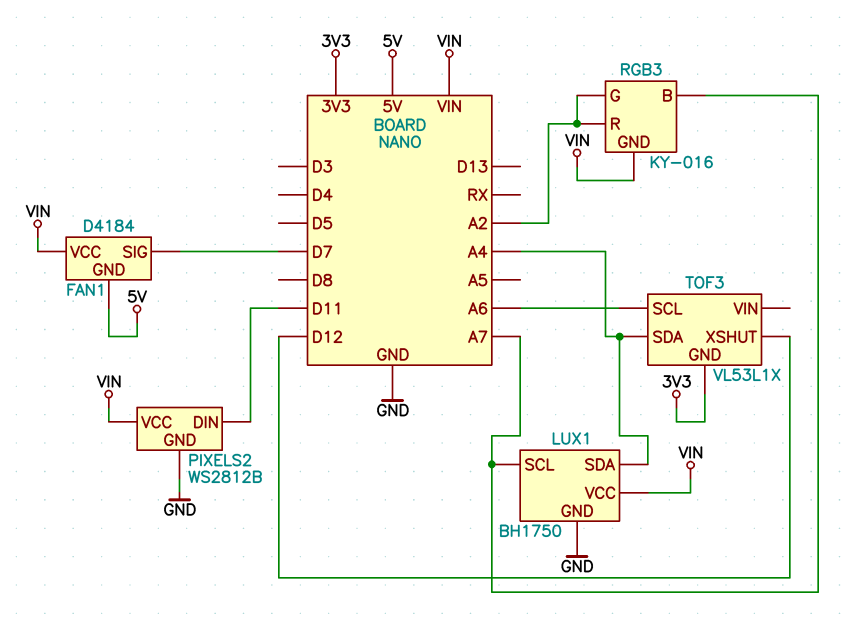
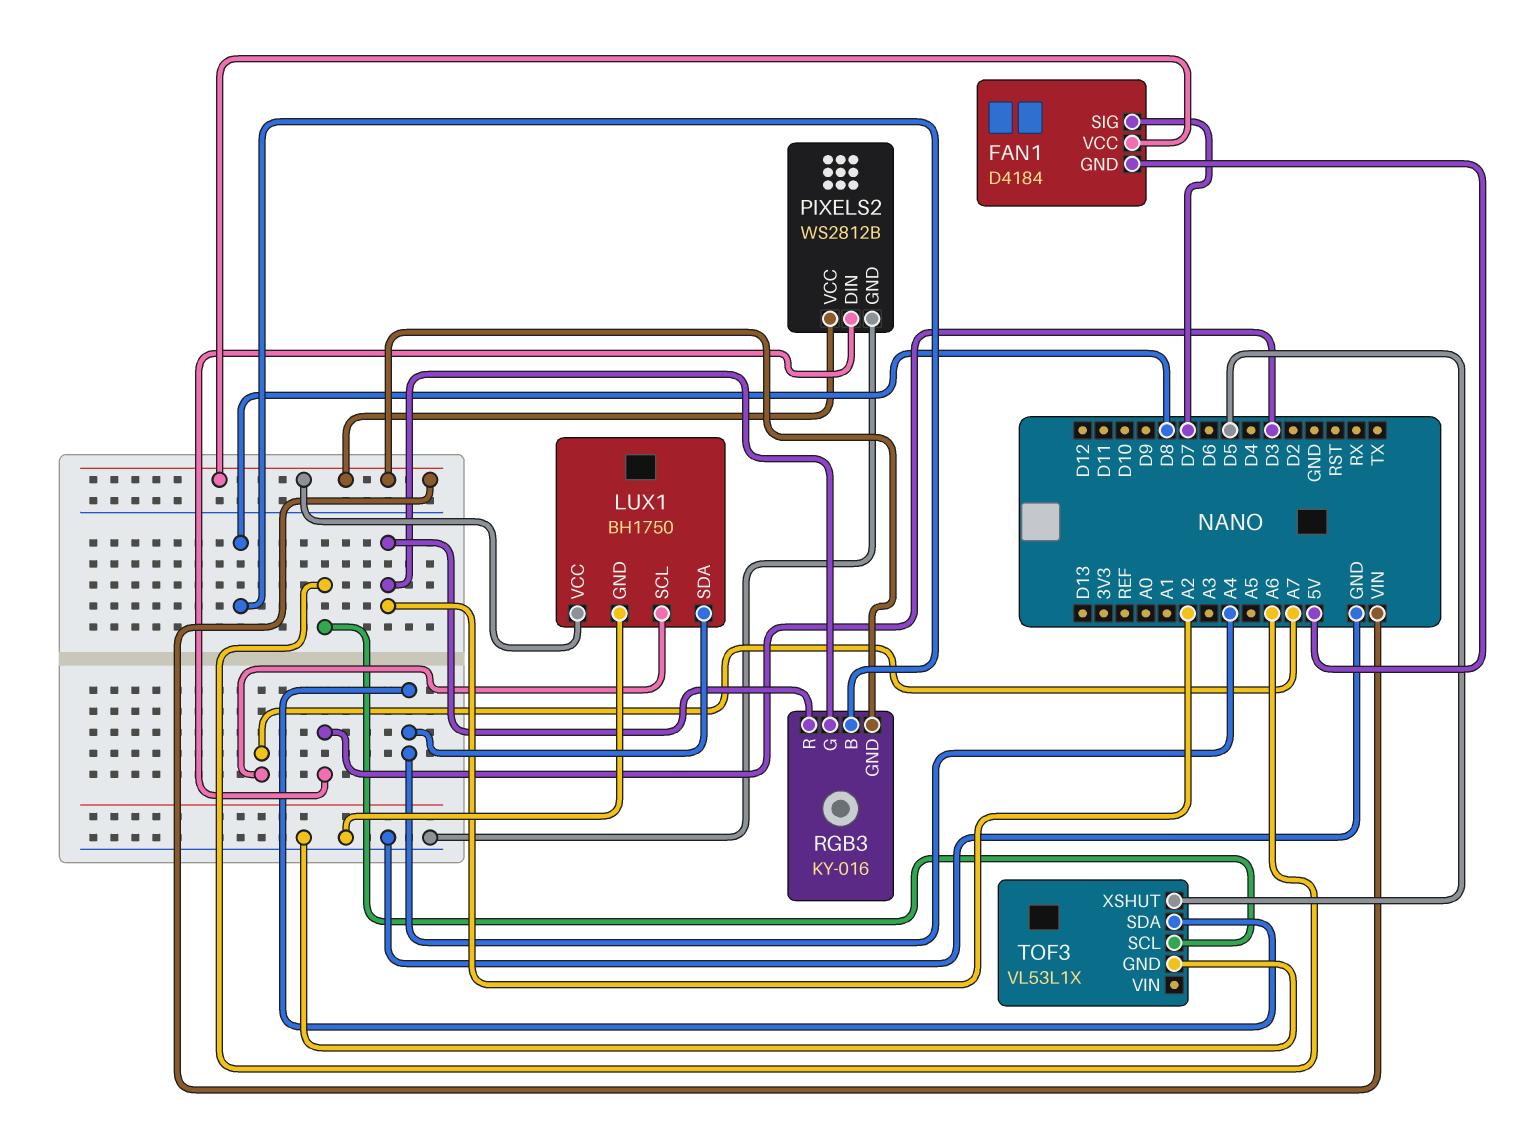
PIXELS2 pin DIN: D11 -> D3
RGB3 pin B: A7 -> D8
TOF3 pin GND: 3V3 -> GND
TOF3 pin XSHUT: D12 -> D5

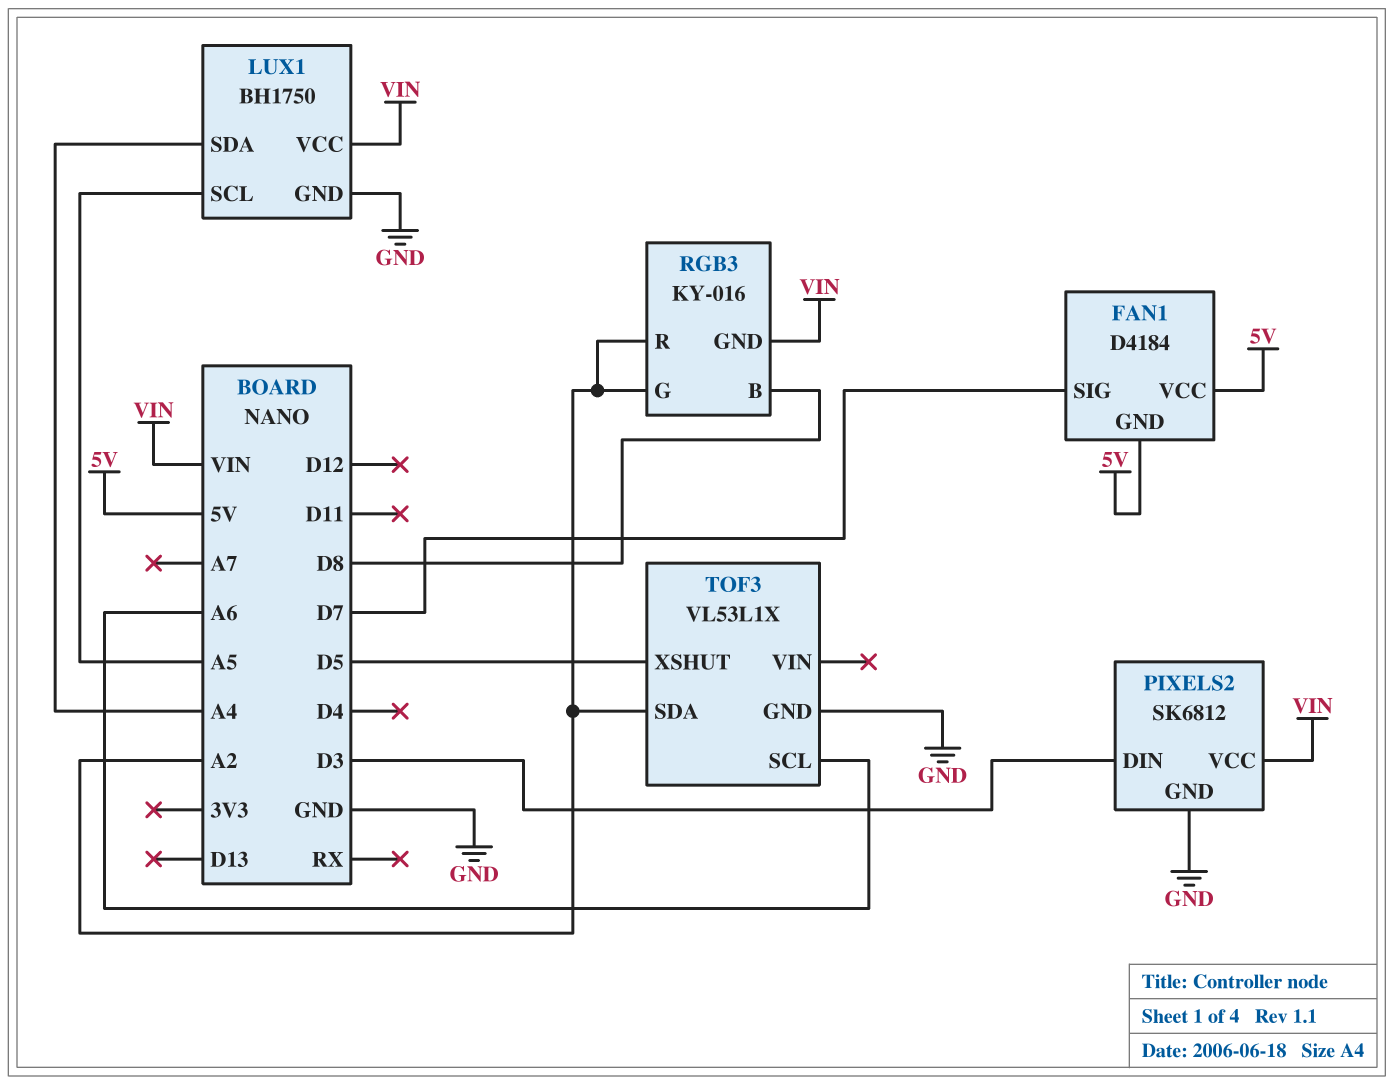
FAN1 pin VCC: VIN -> 5V
LUX1 pin SCL: A7 -> A5
PIXELS2: WS2812B -> SK6812
TOF3 pin SDA: A4 -> A2

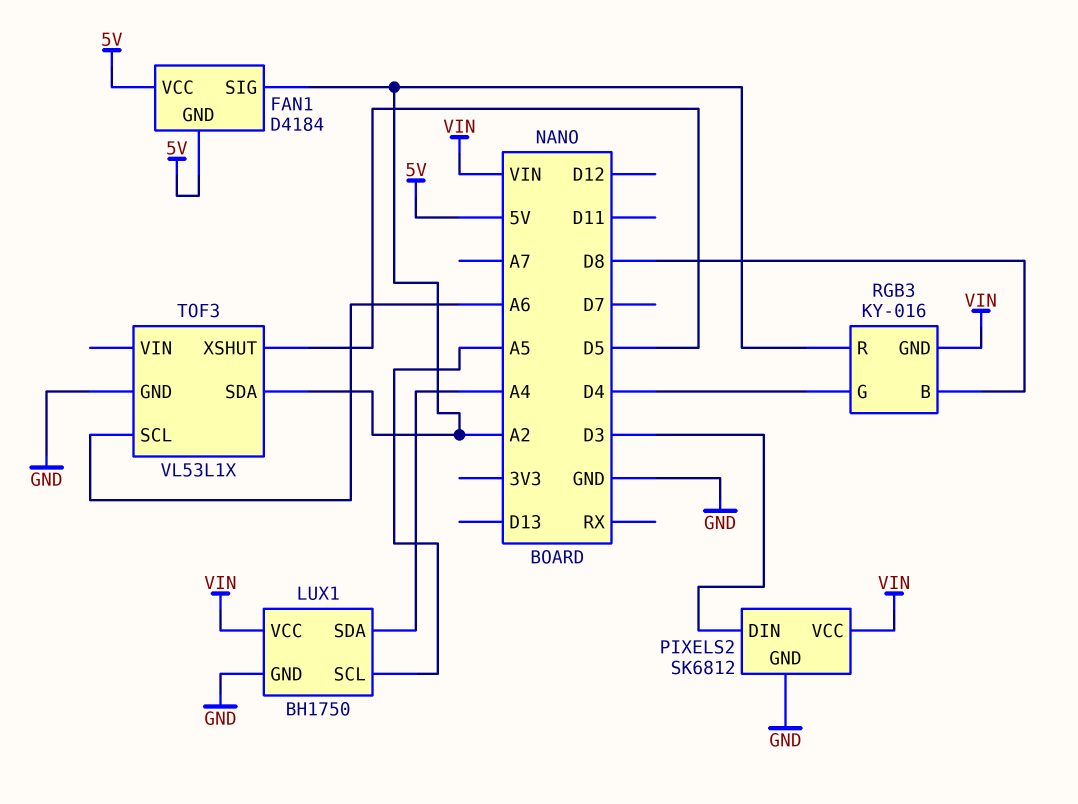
FAN1 pin SIG: D7 -> A2
RGB3 pin G: A2 -> D4

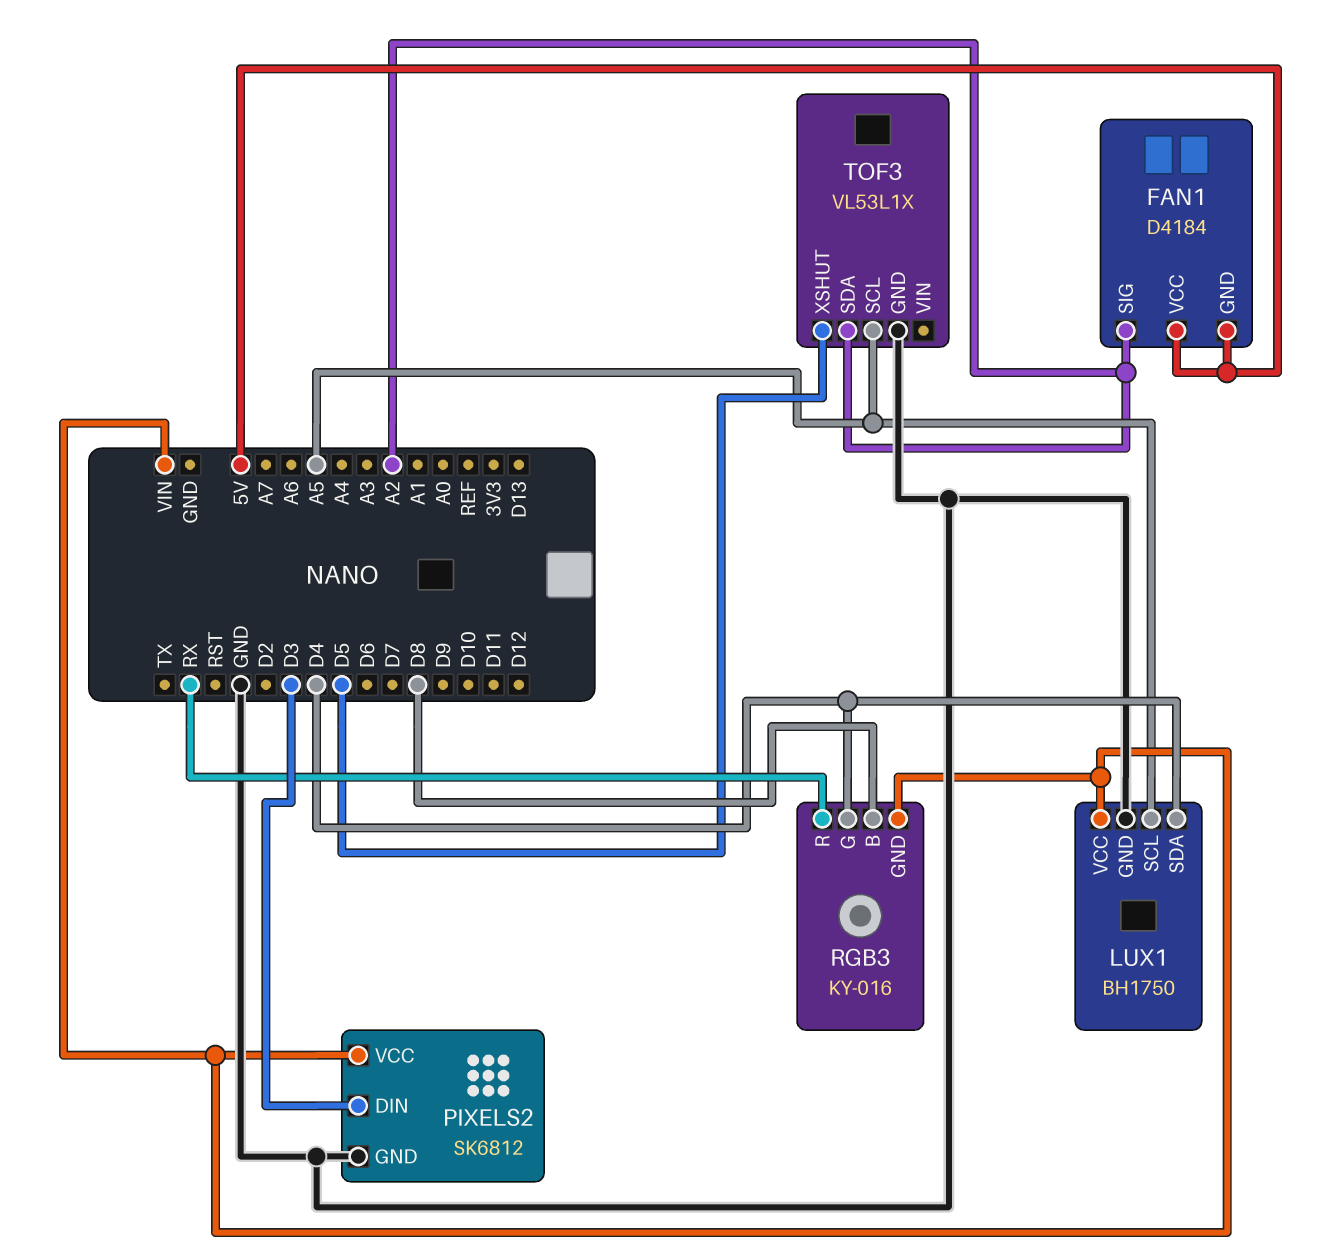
LUX1 pin SDA: A4 -> D4
RGB3 pin R: A2 -> RX
TOF3 pin SCL: A6 -> A5

